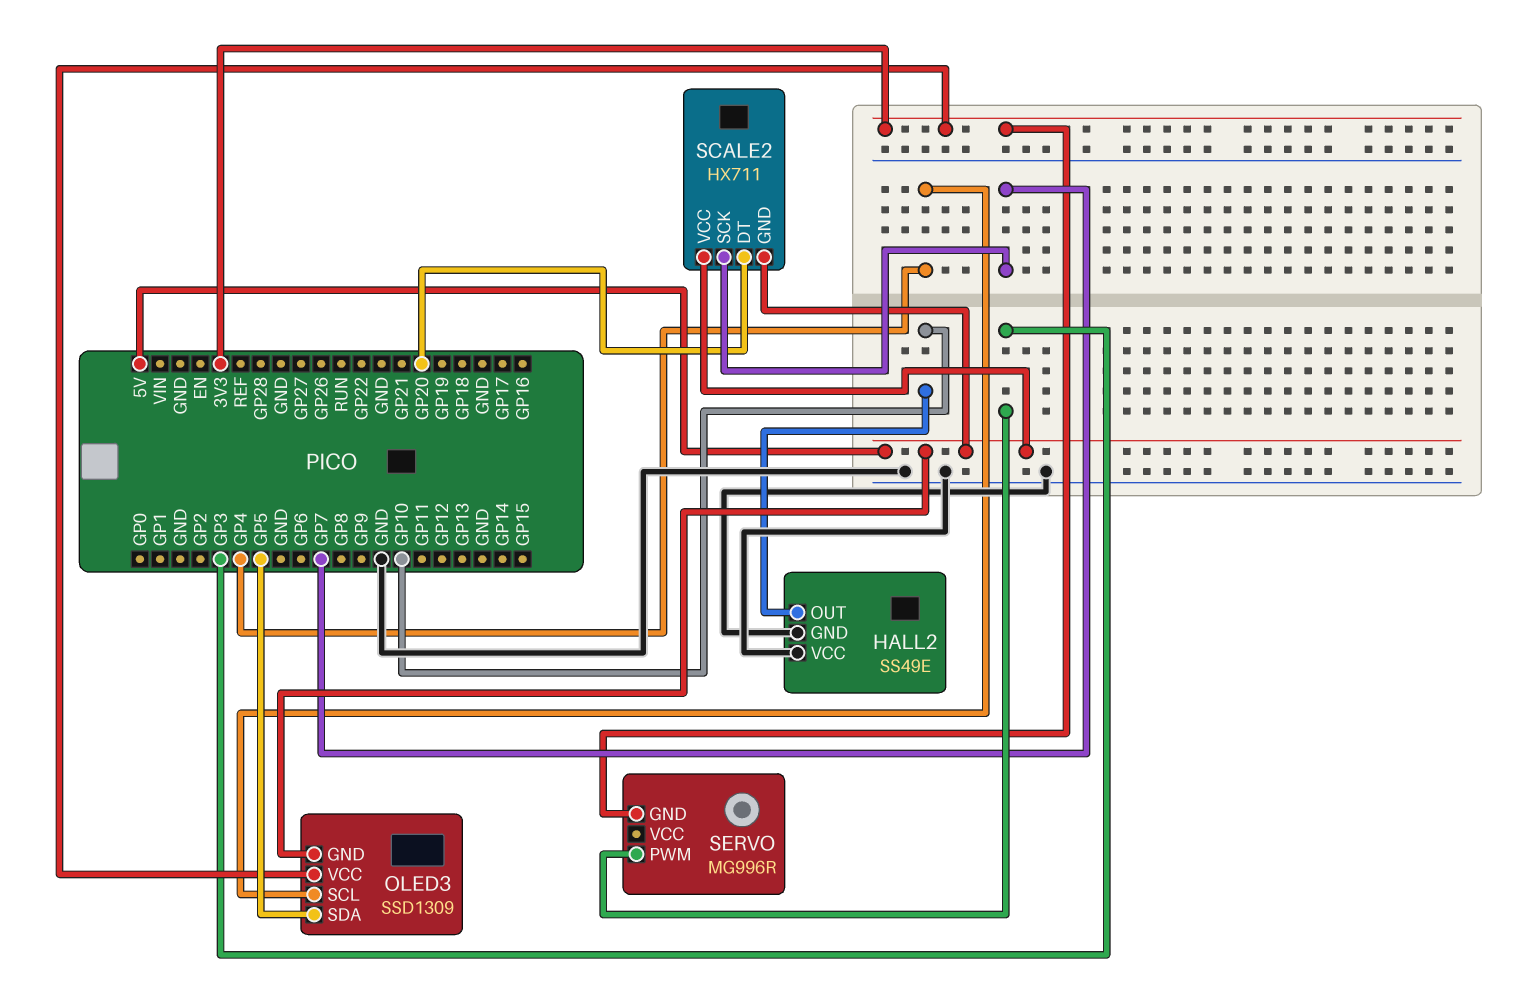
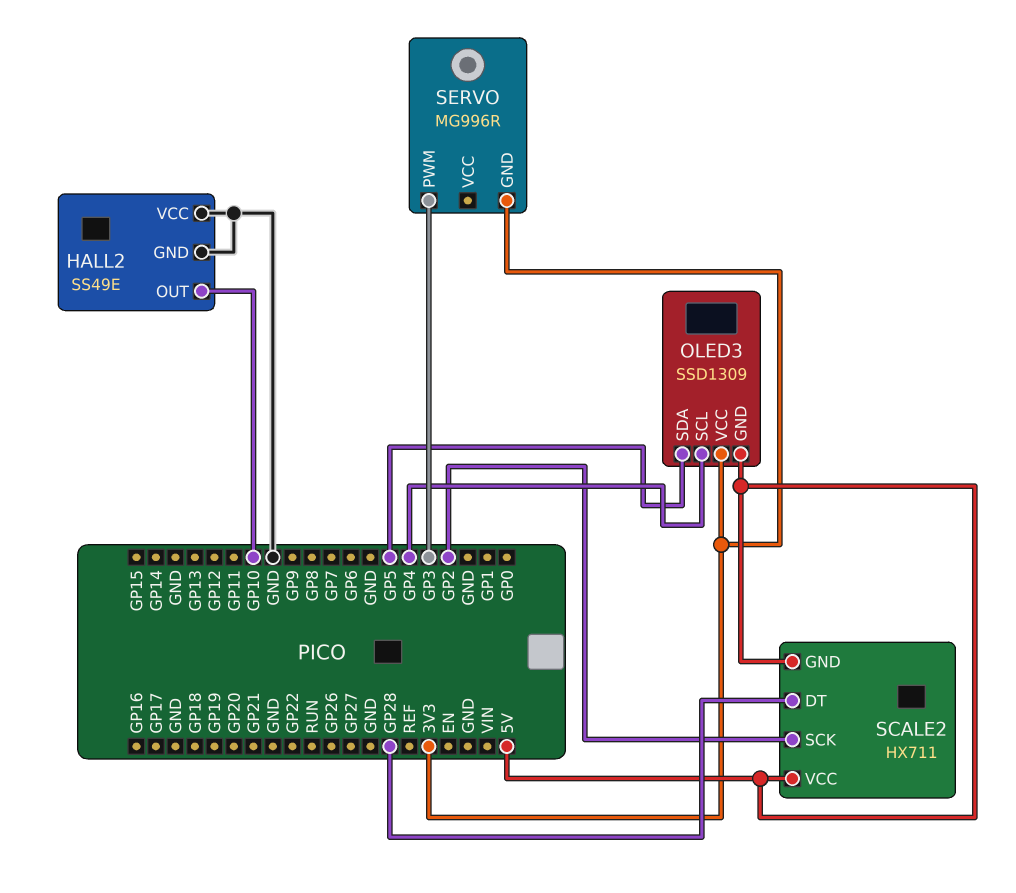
SCALE2 pin DT: GP20 -> GP28
SCALE2 pin SCK: GP7 -> GP2

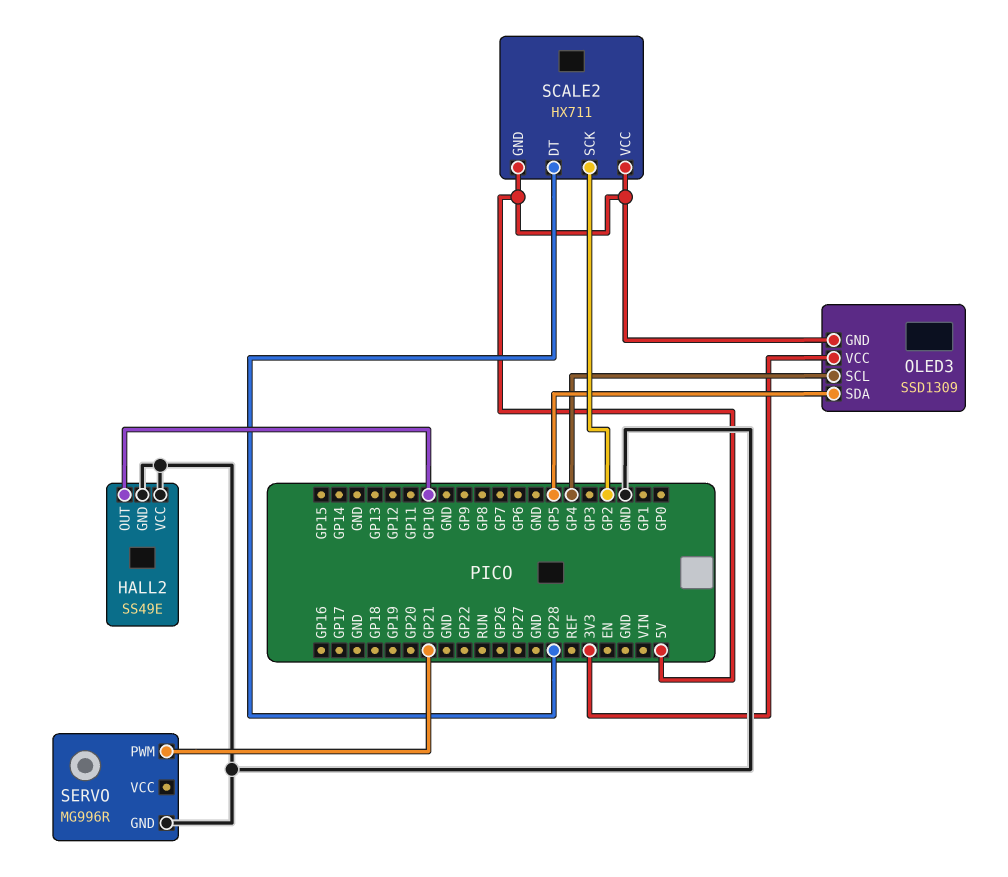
SERVO pin GND: 3V3 -> GND
SERVO pin PWM: GP3 -> GP21

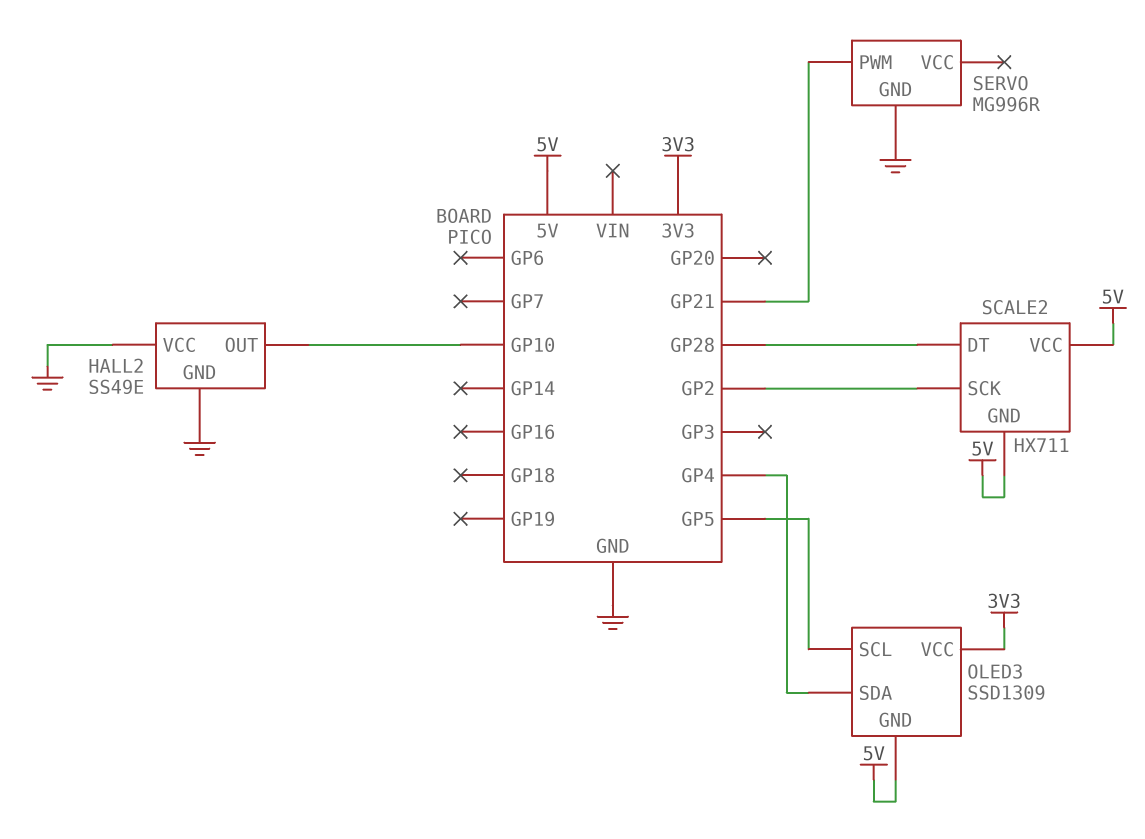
OLED3 pin SCL: GP4 -> GP5
OLED3 pin SDA: GP5 -> GP4

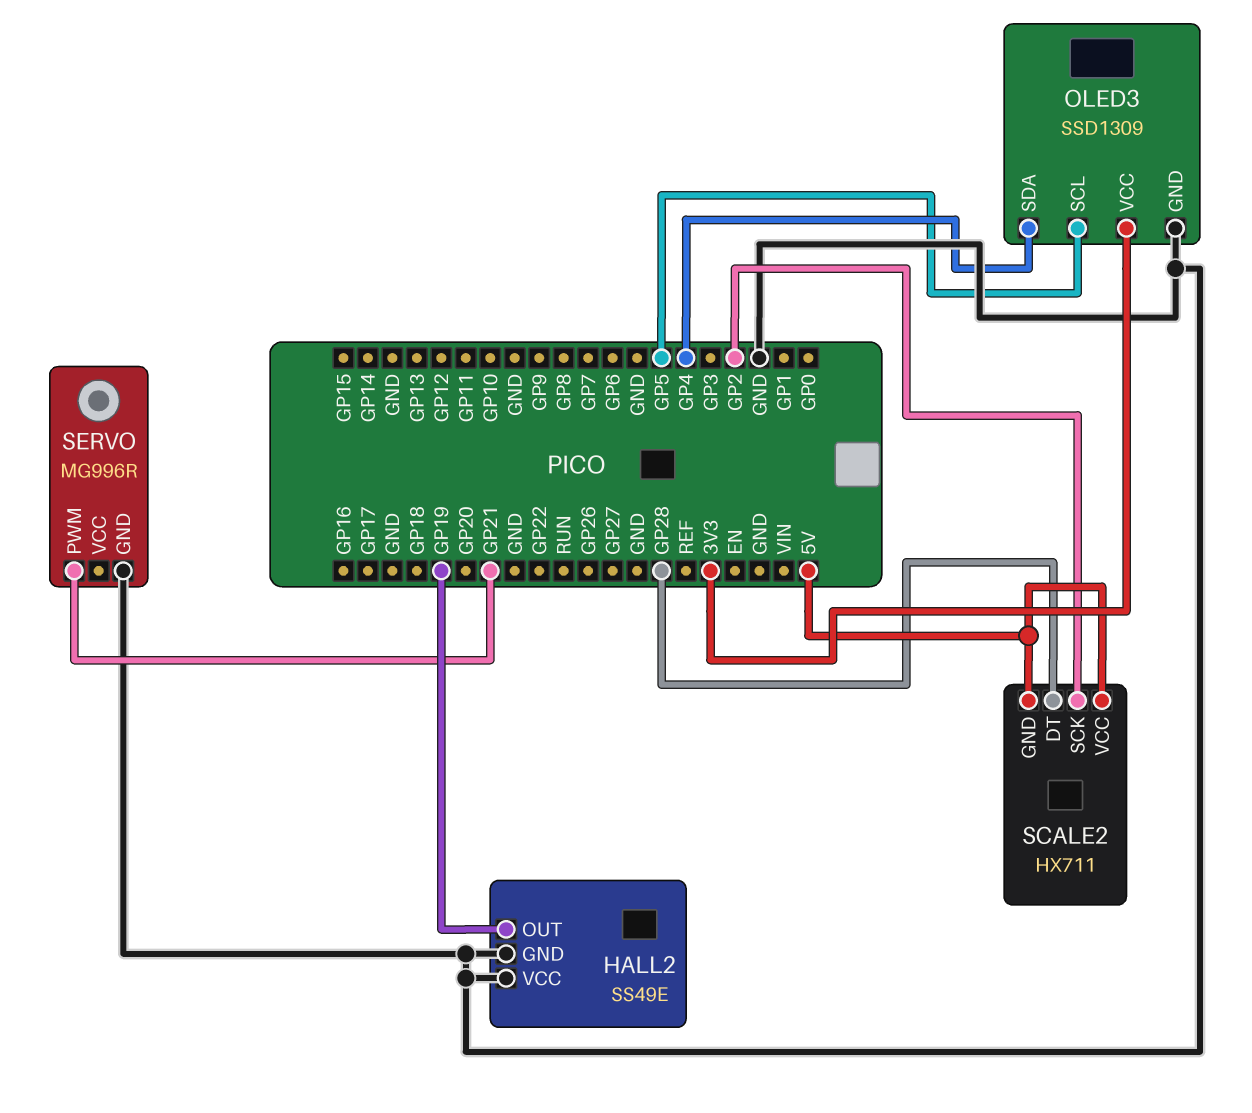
HALL2 pin OUT: GP10 -> GP19
OLED3 pin GND: 5V -> GND

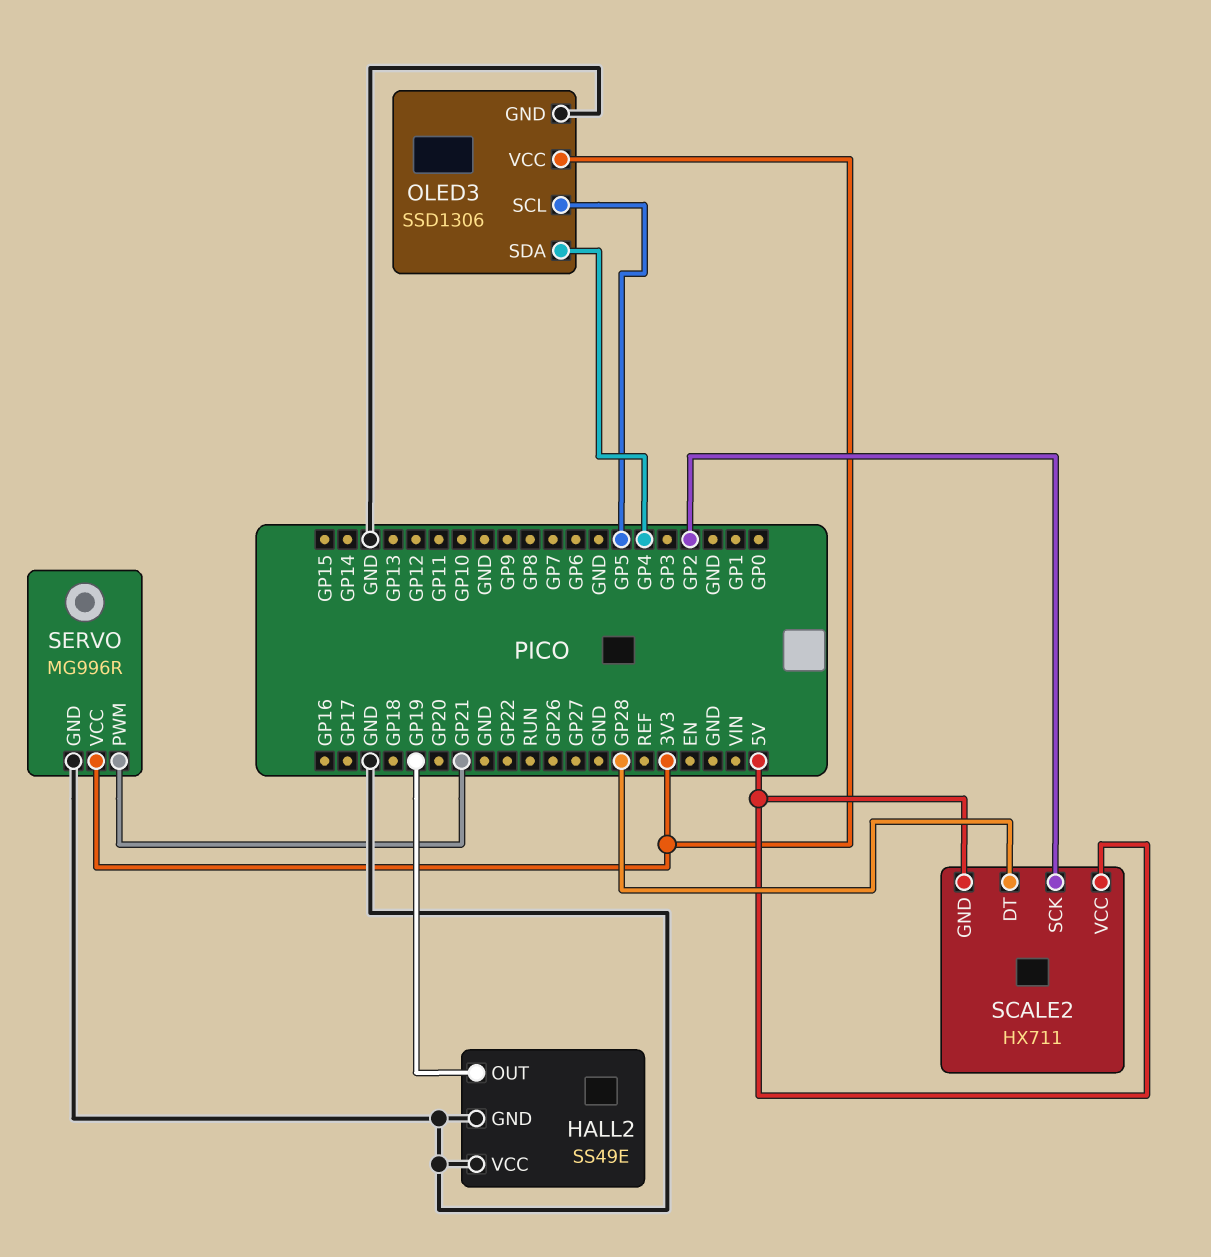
OLED3: SSD1309 -> SSD1306
SERVO pin VCC: none -> 3V3

